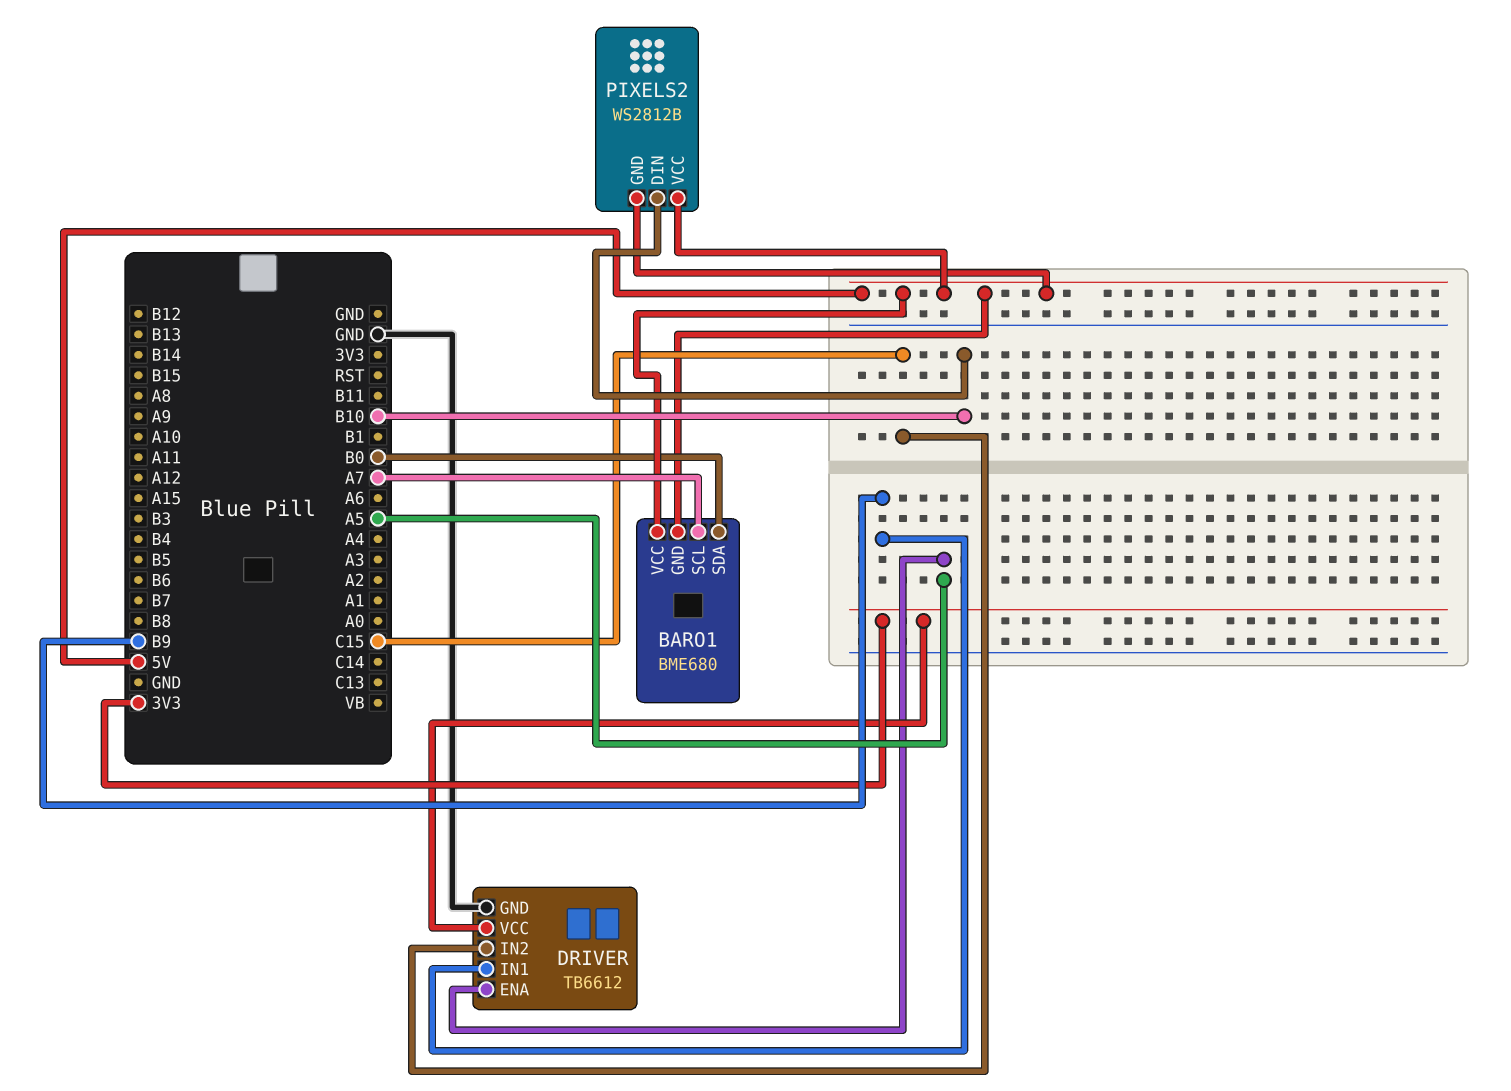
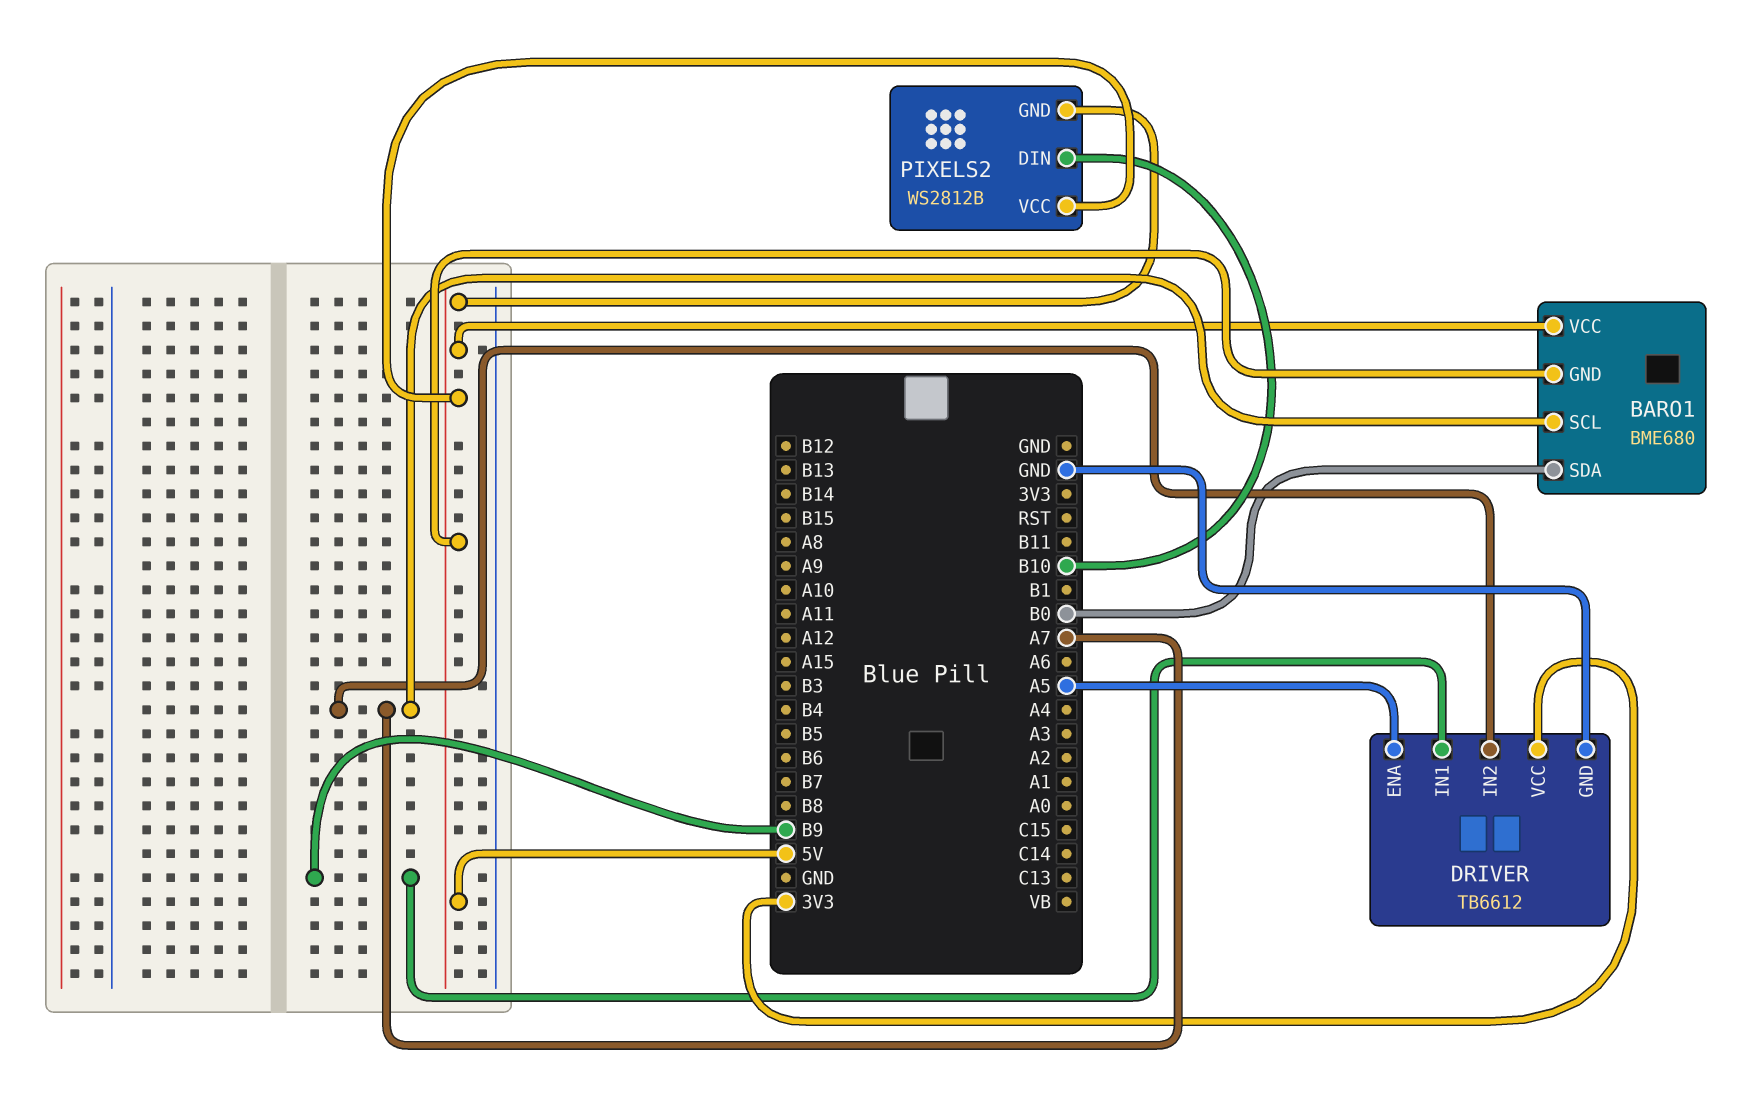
DRIVER pin IN2: C15 -> A7

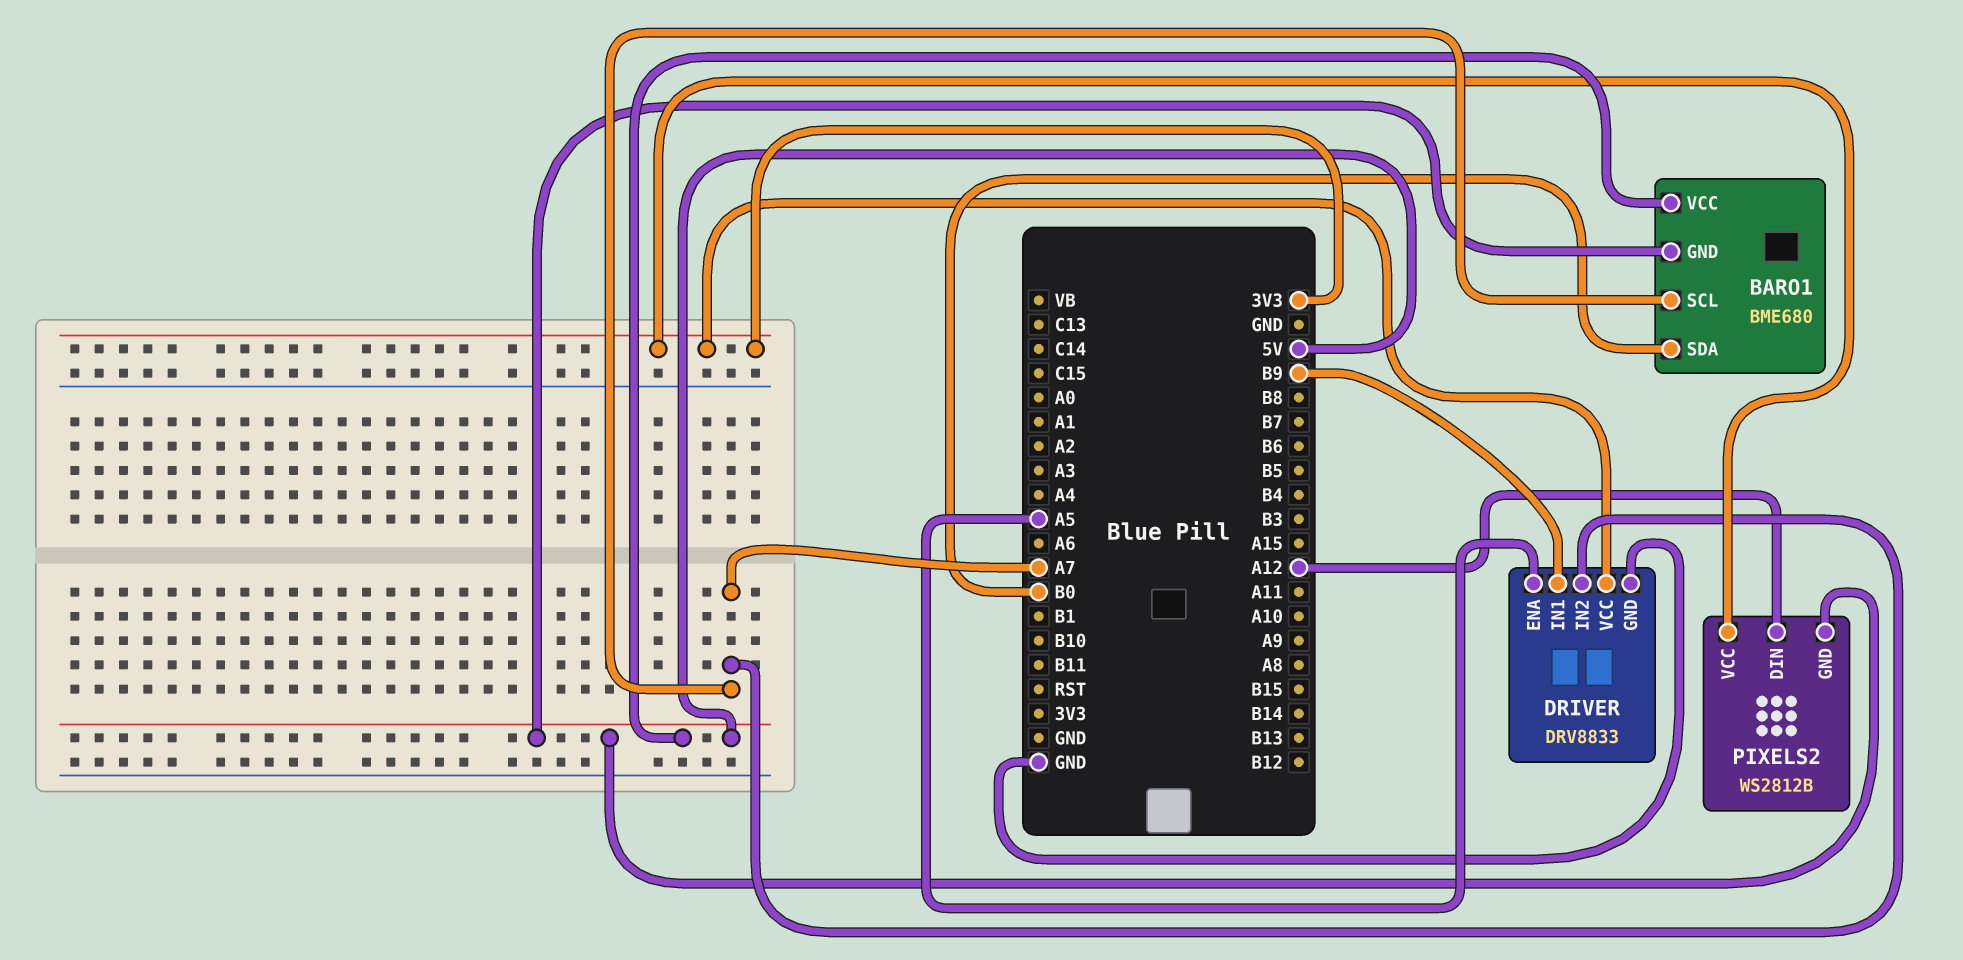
DRIVER: TB6612 -> DRV8833
PIXELS2 pin DIN: B10 -> A12
PIXELS2 pin VCC: 5V -> 3V3

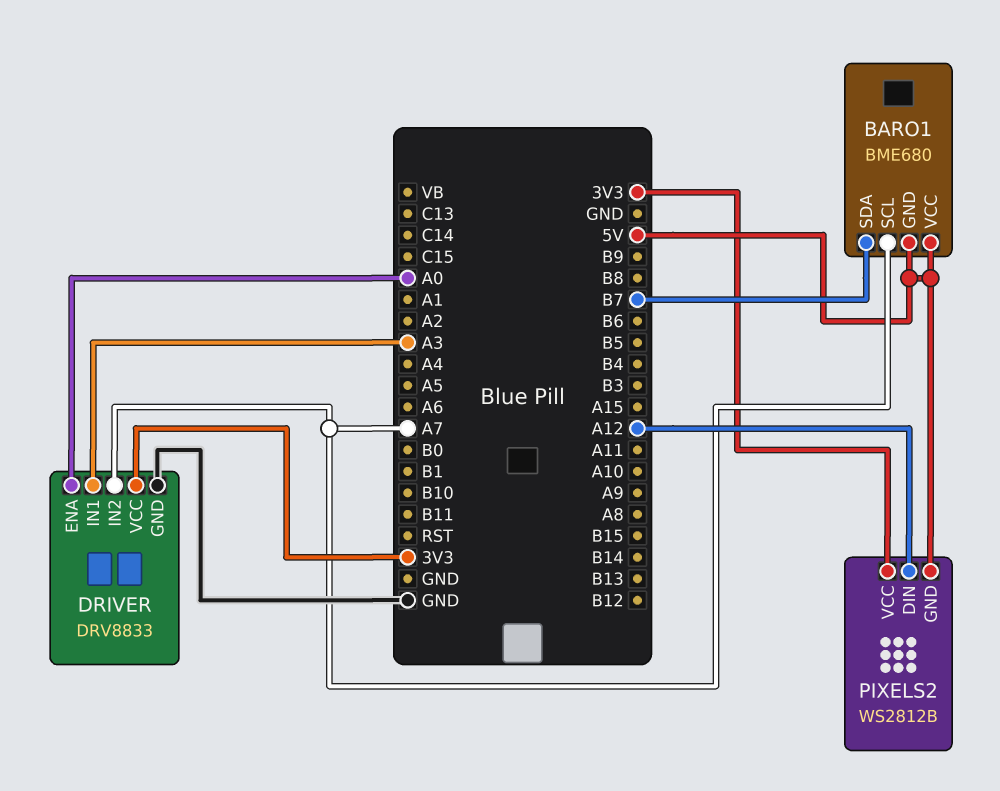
BARO1 pin SDA: B0 -> B7
DRIVER pin ENA: A5 -> A0
DRIVER pin IN1: B9 -> A3

